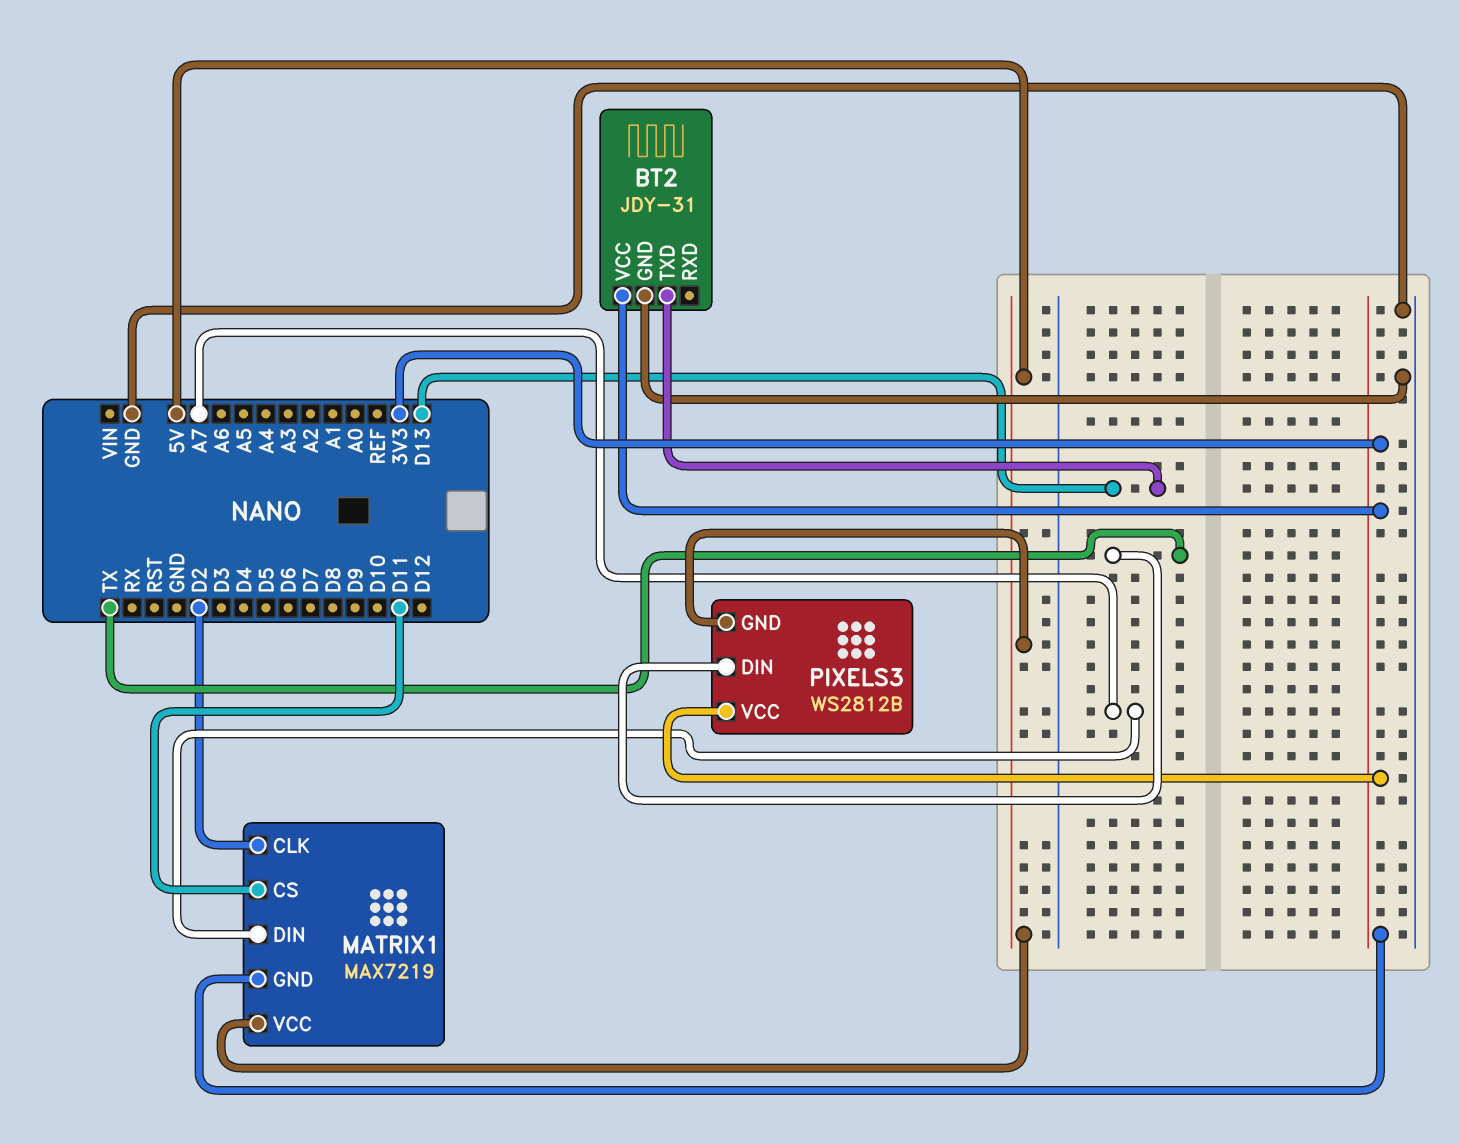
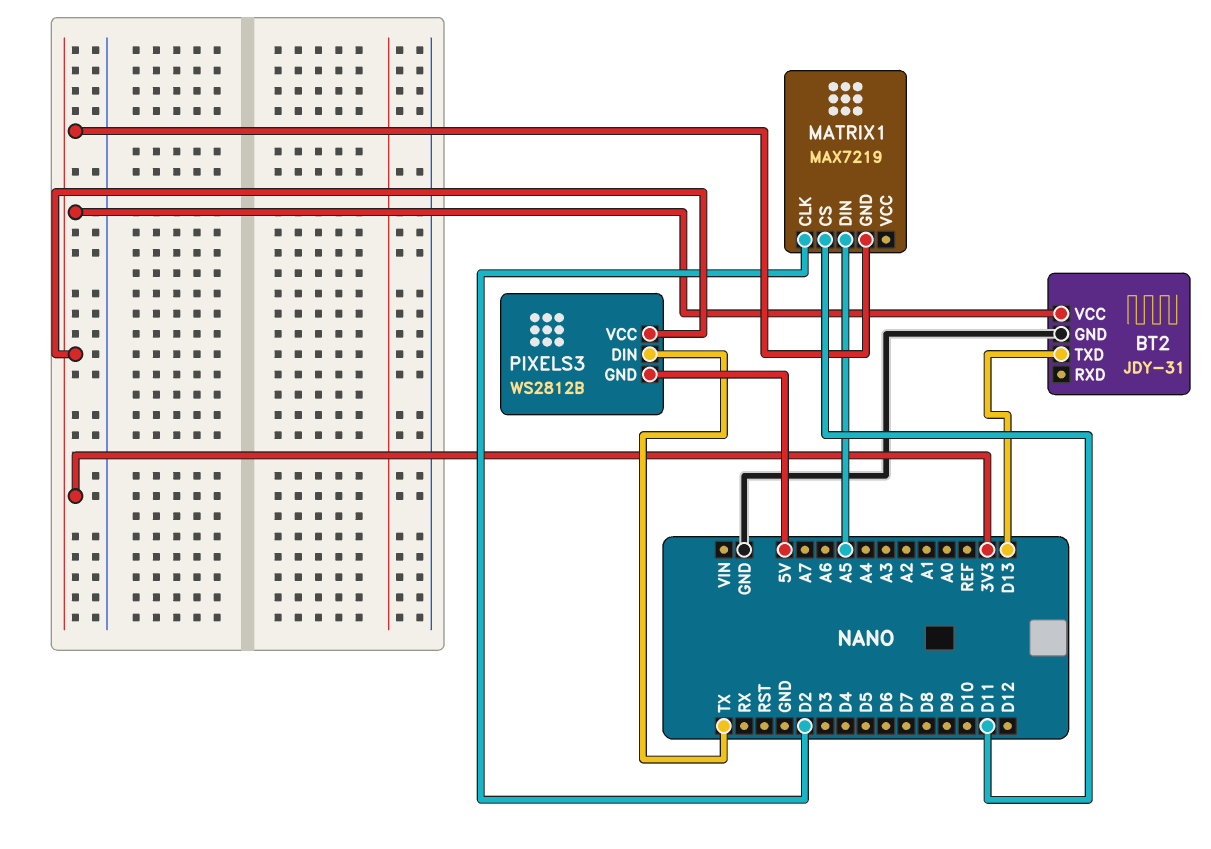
MATRIX1 pin DIN: A7 -> A5
MATRIX1 pin VCC: 5V -> none

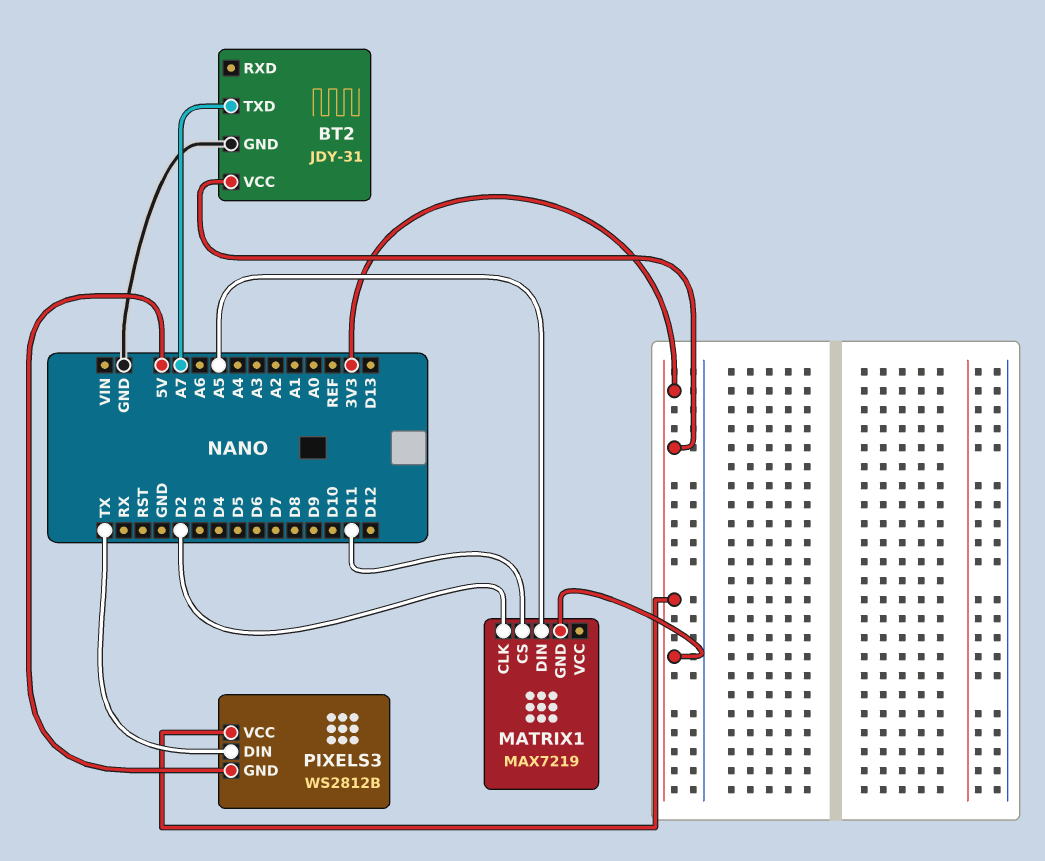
BT2 pin TXD: D13 -> A7

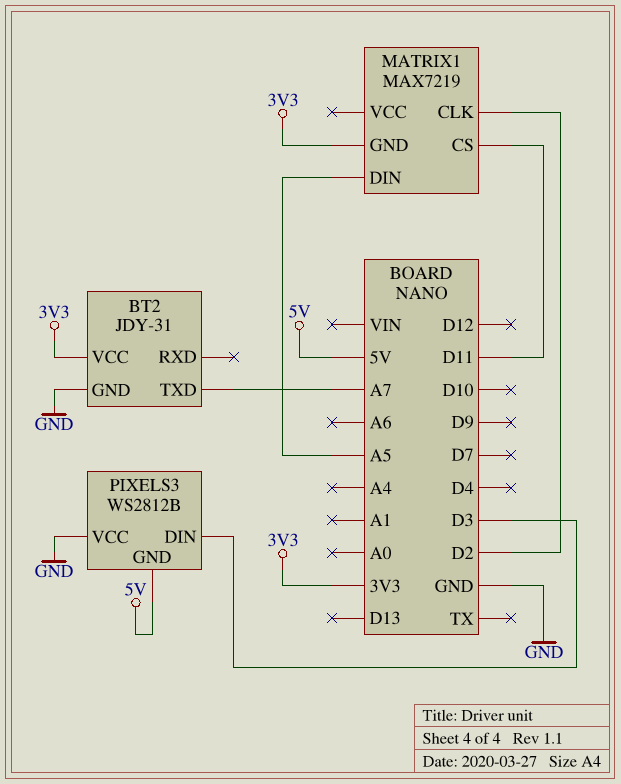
PIXELS3 pin DIN: TX -> D3
PIXELS3 pin VCC: 3V3 -> GND

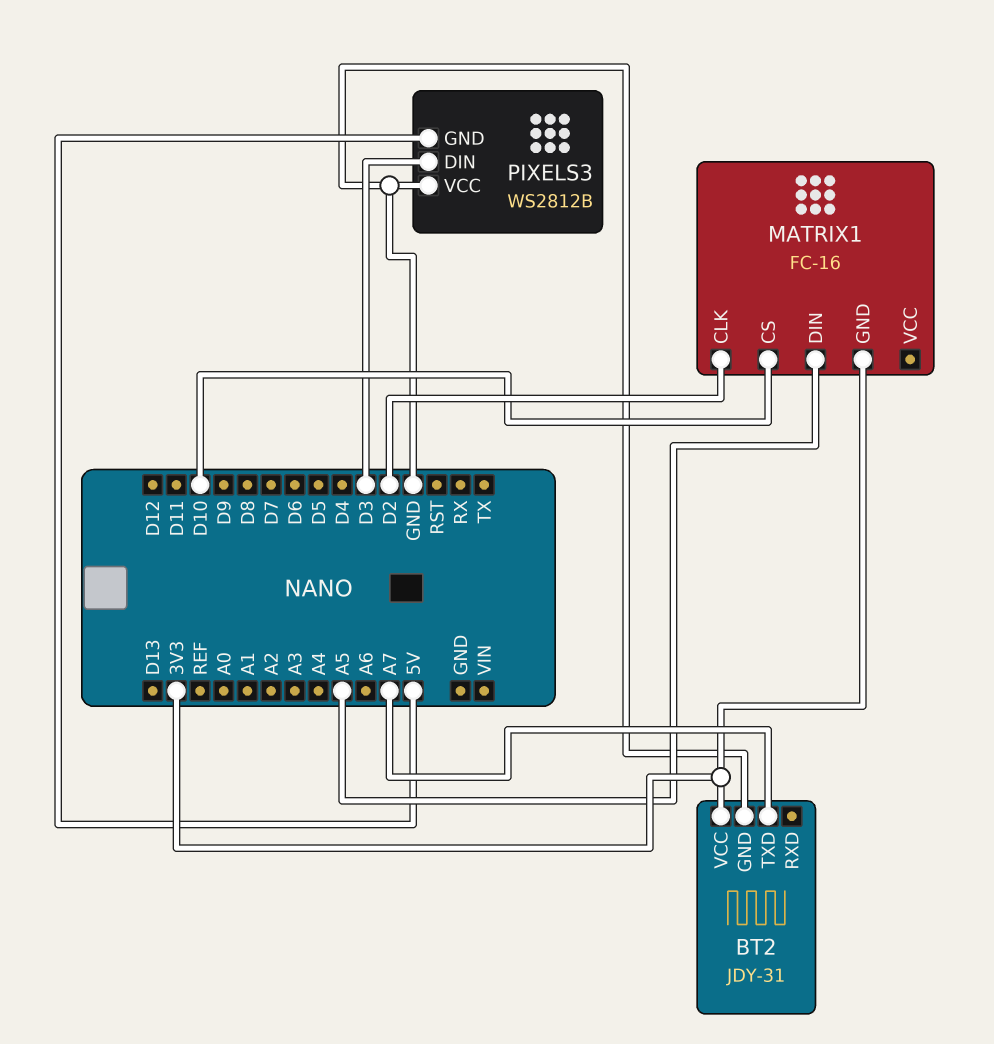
MATRIX1: MAX7219 -> FC-16
MATRIX1 pin CS: D11 -> D10

